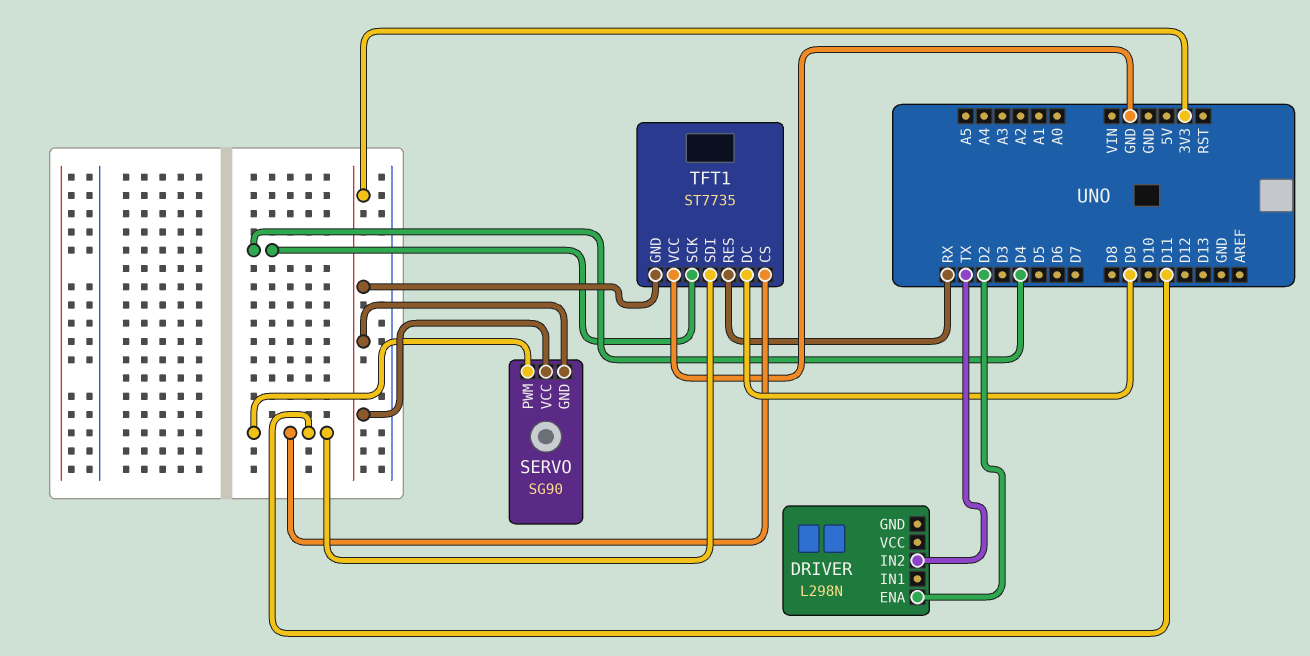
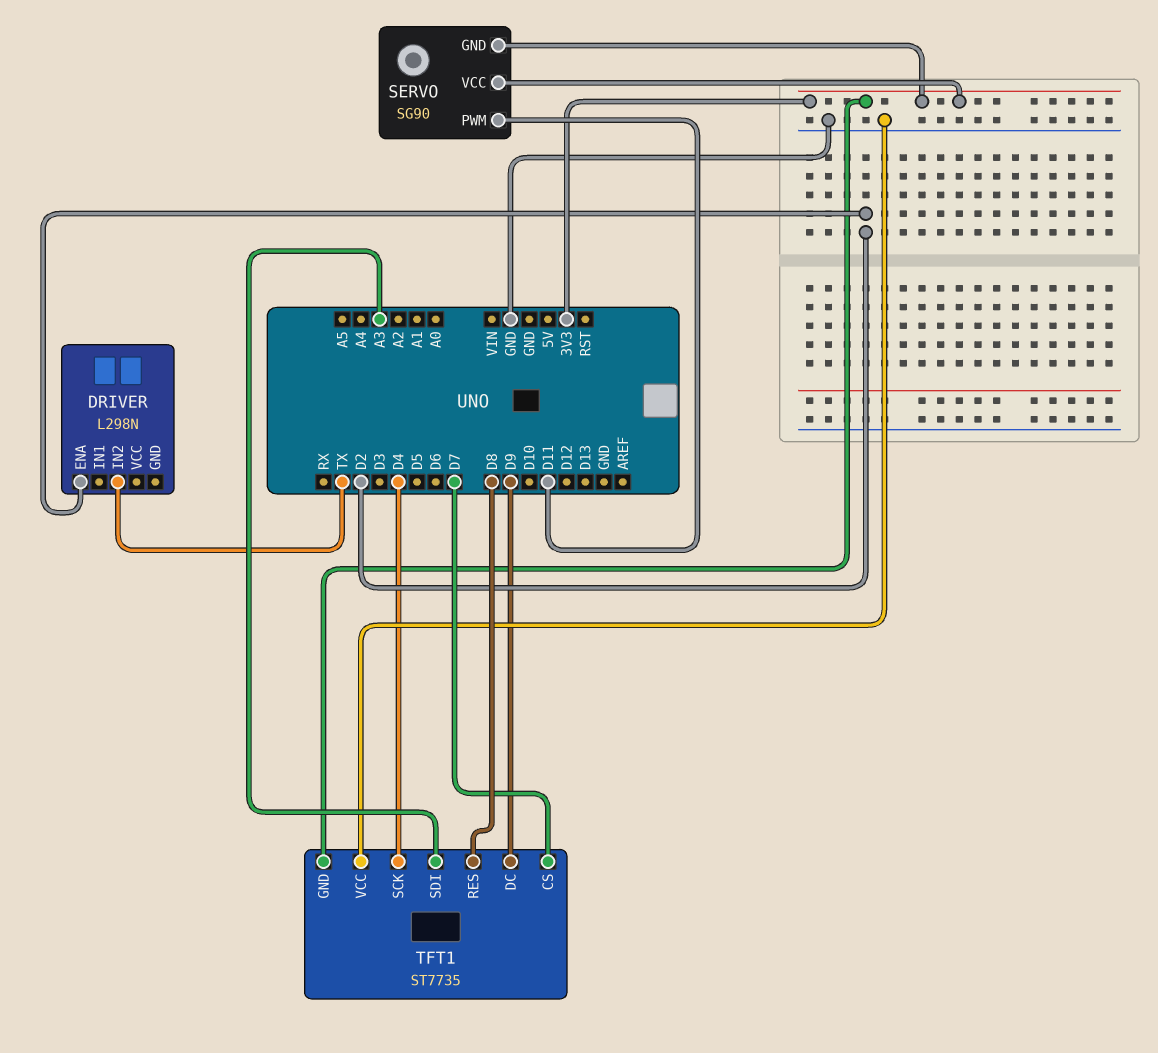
TFT1 pin CS: D11 -> D7
TFT1 pin RES: RX -> D8
TFT1 pin SDI: D11 -> A3

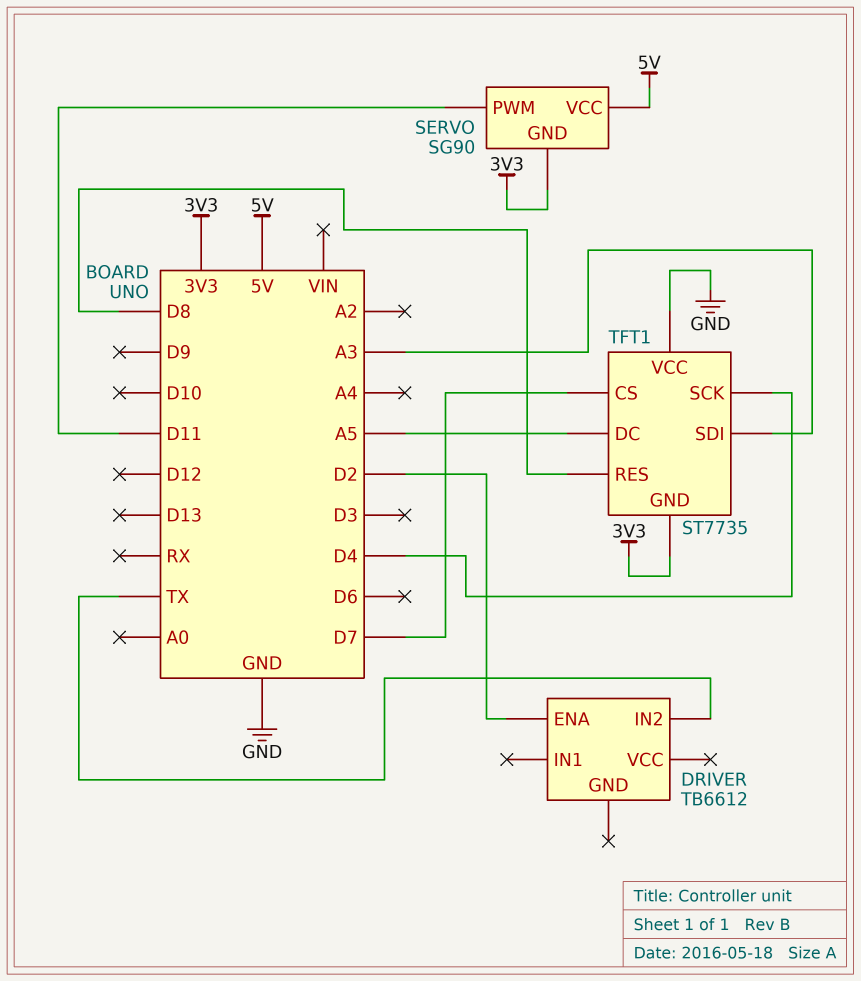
DRIVER: L298N -> TB6612
SERVO pin VCC: 3V3 -> 5V
TFT1 pin DC: D9 -> A5

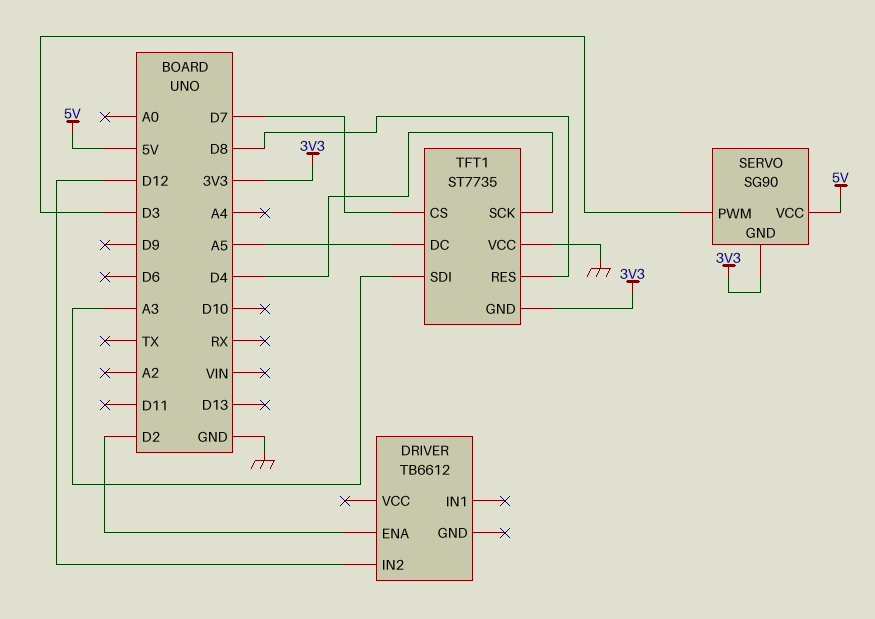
DRIVER pin IN2: TX -> D12
SERVO pin PWM: D11 -> D3

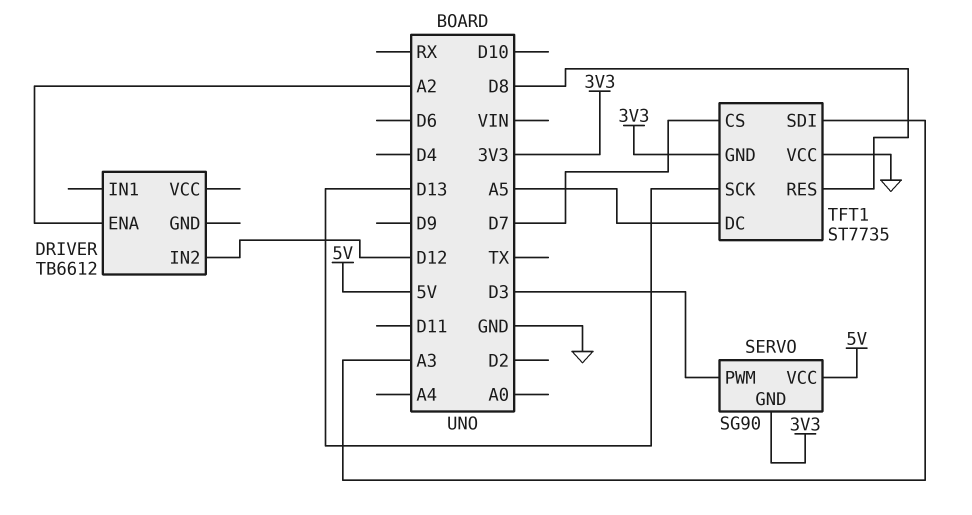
DRIVER pin ENA: D2 -> A2
TFT1 pin SCK: D4 -> D13

